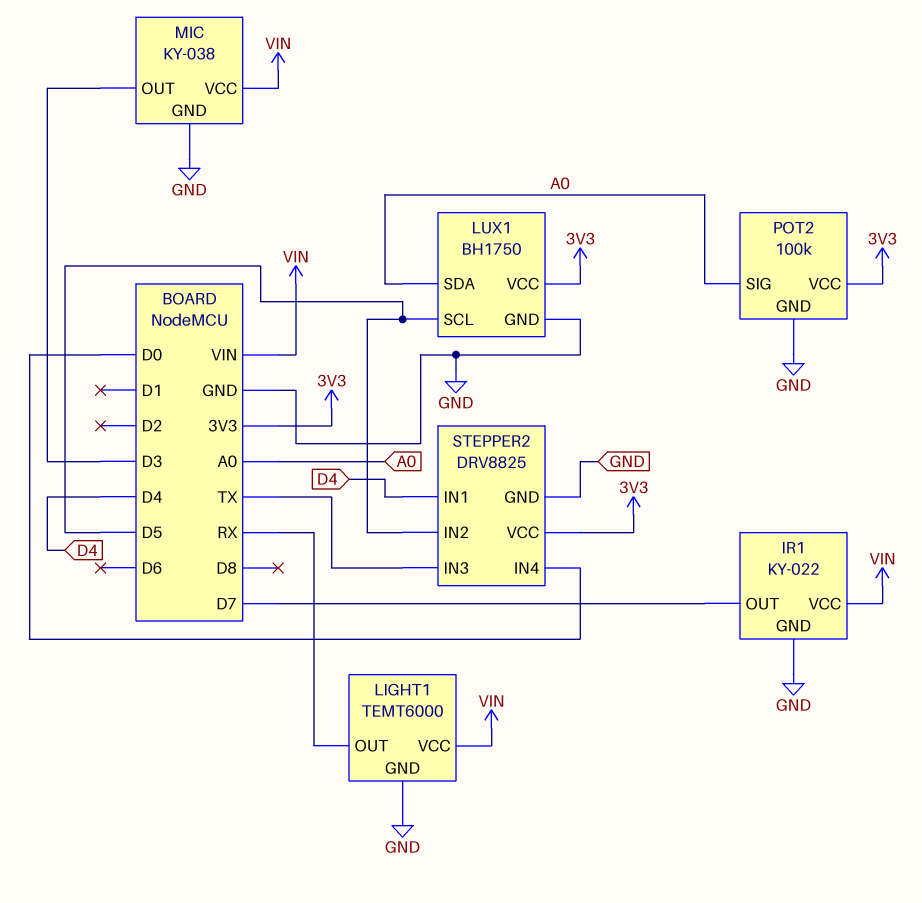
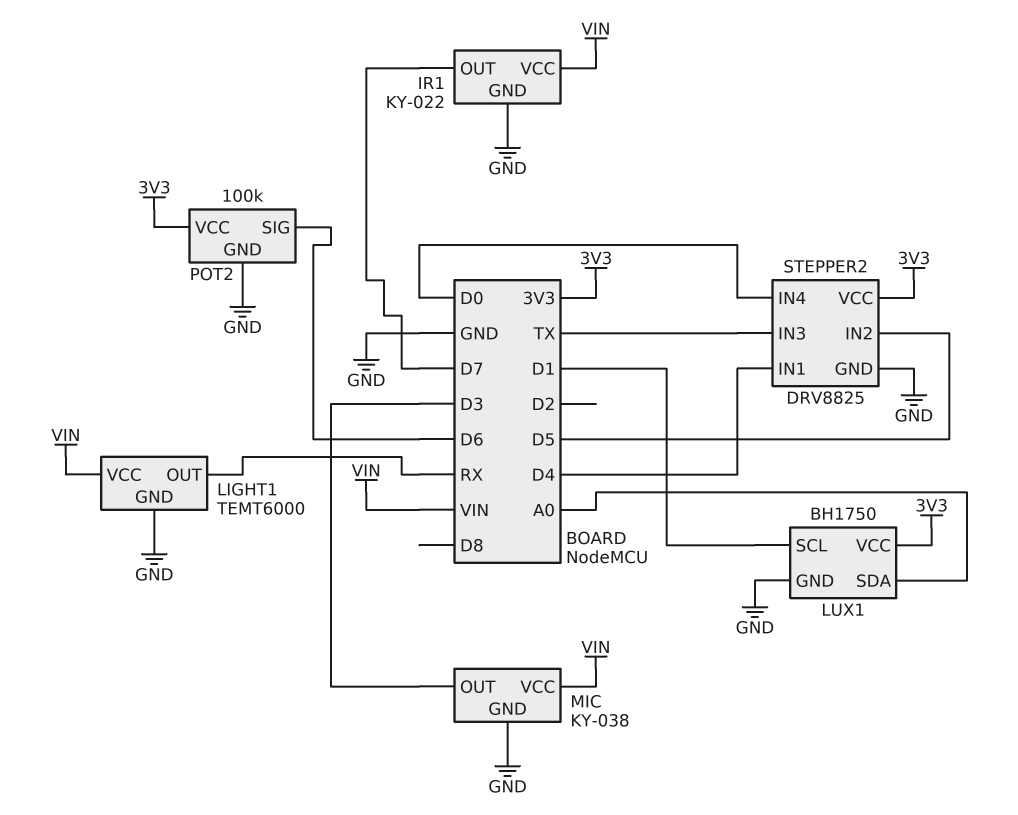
LUX1 pin SCL: D5 -> D1
POT2 pin SIG: A0 -> D6

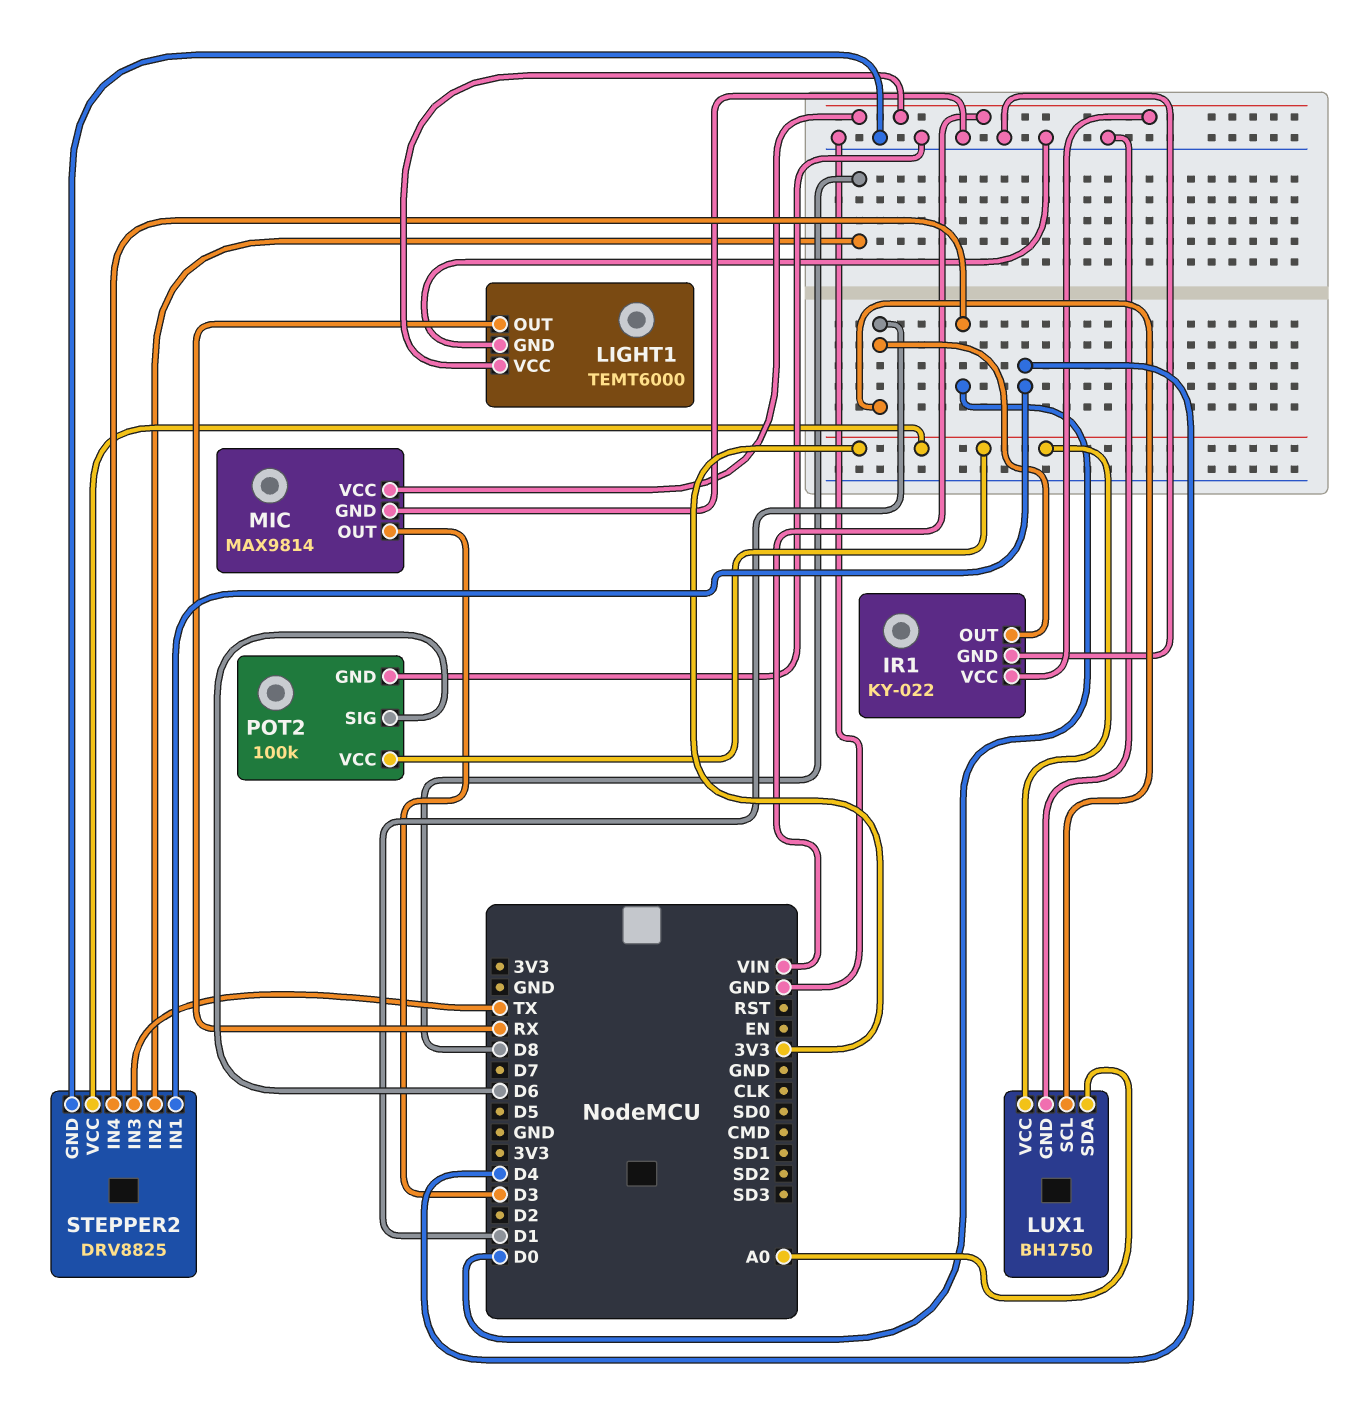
IR1 pin OUT: D7 -> D1
MIC: KY-038 -> MAX9814
STEPPER2 pin IN2: D5 -> D8

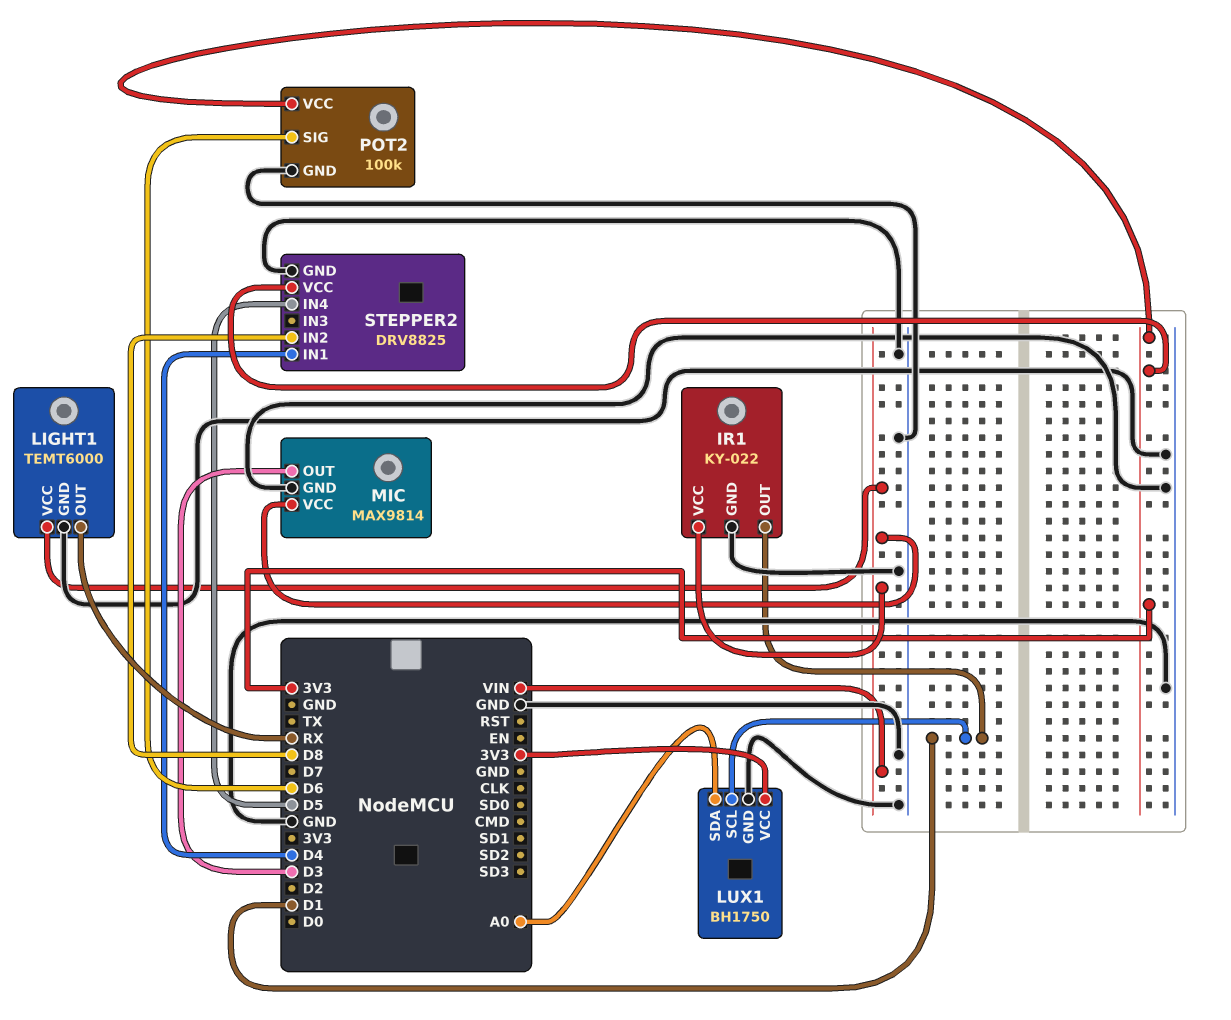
STEPPER2 pin IN3: TX -> none
STEPPER2 pin IN4: D0 -> D5

